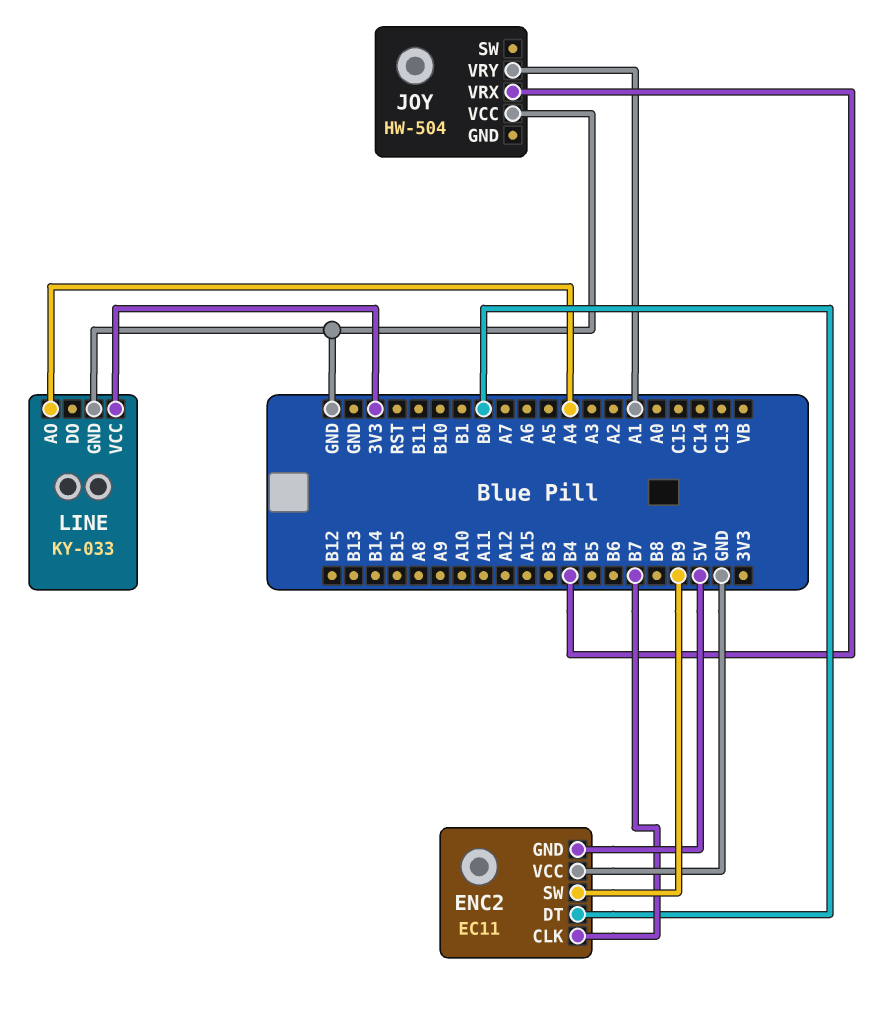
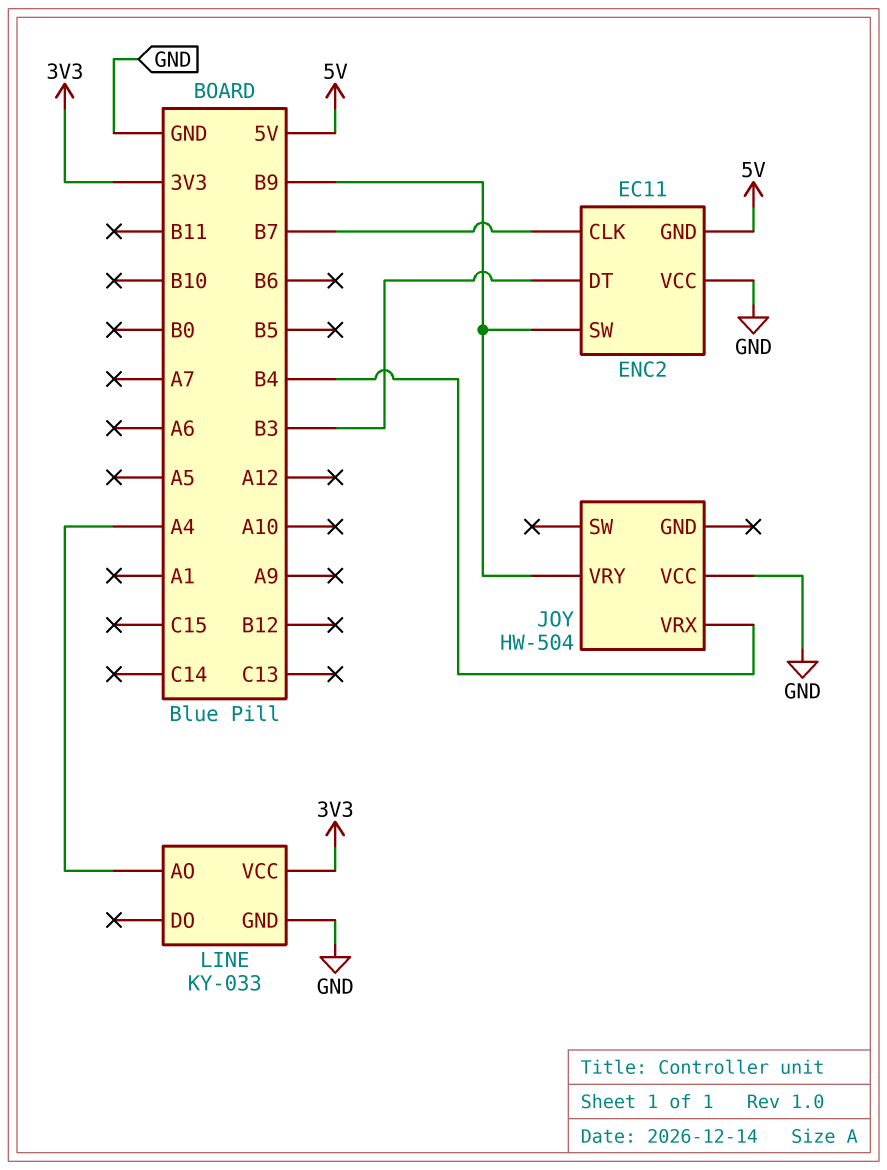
ENC2 pin DT: B0 -> B3
JOY pin VRY: A1 -> B9

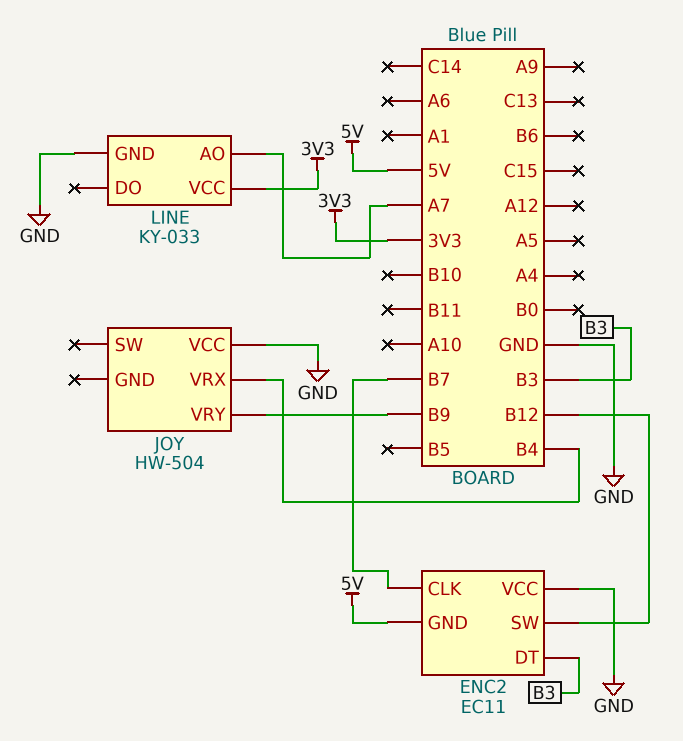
ENC2 pin SW: B9 -> B12
LINE pin AO: A4 -> A7

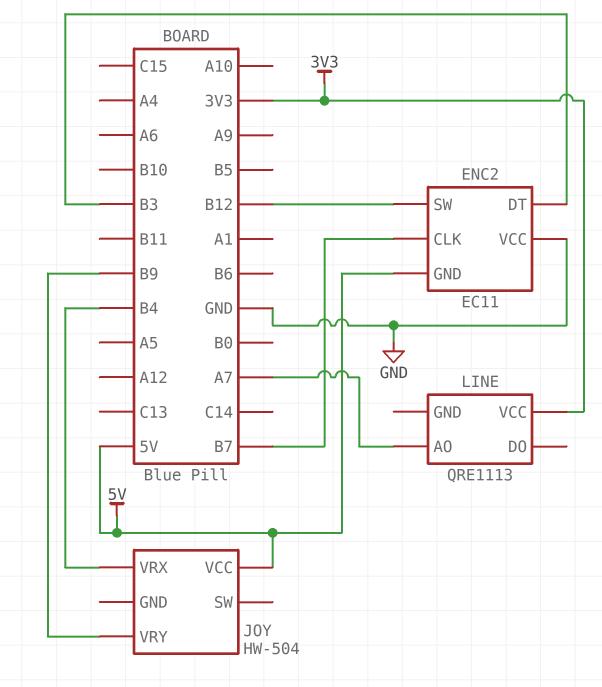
JOY pin VCC: GND -> 5V
LINE: KY-033 -> QRE1113
LINE pin GND: GND -> none

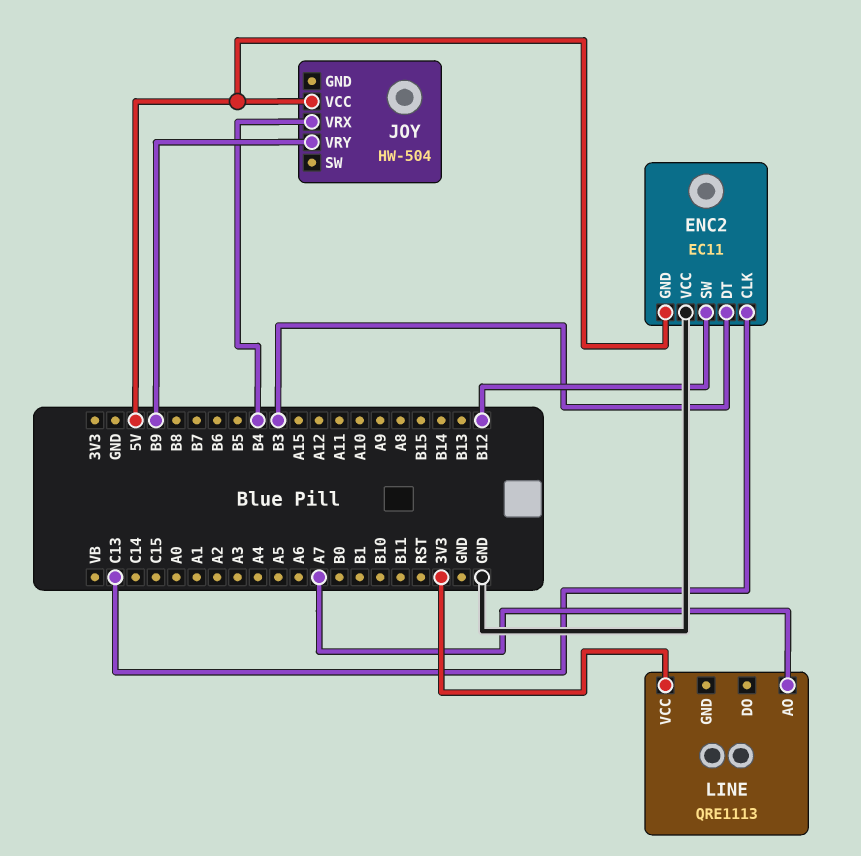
ENC2 pin CLK: B7 -> C13

